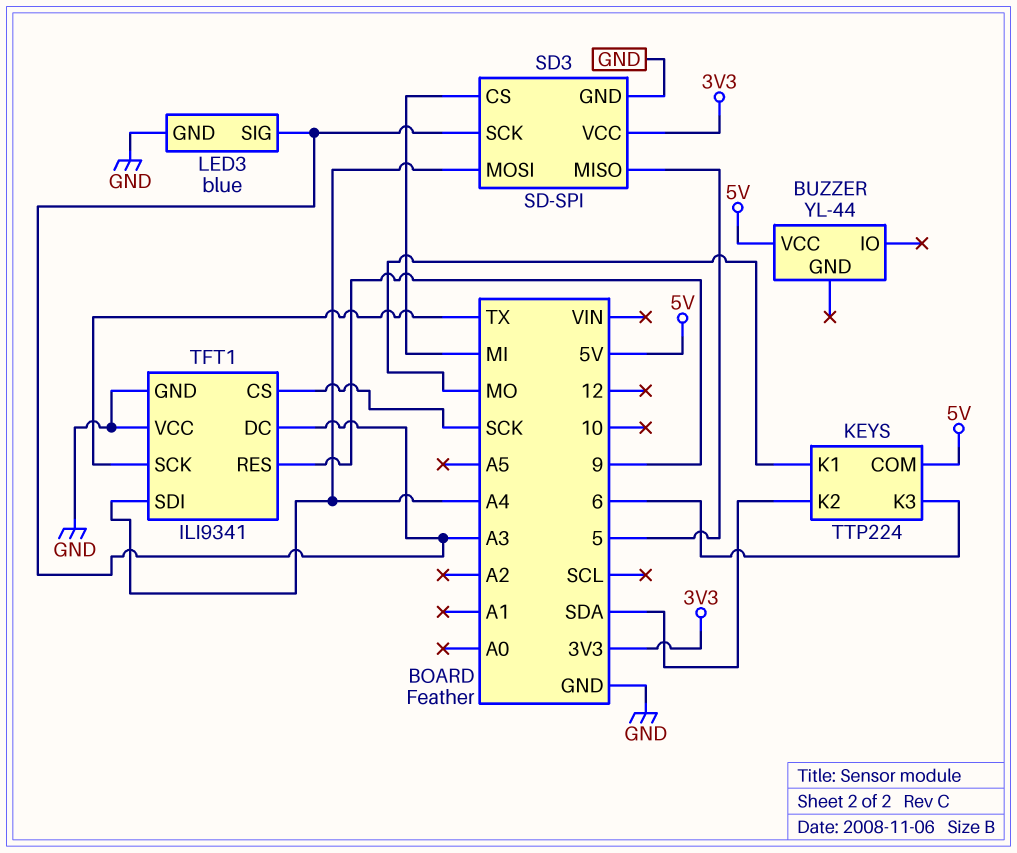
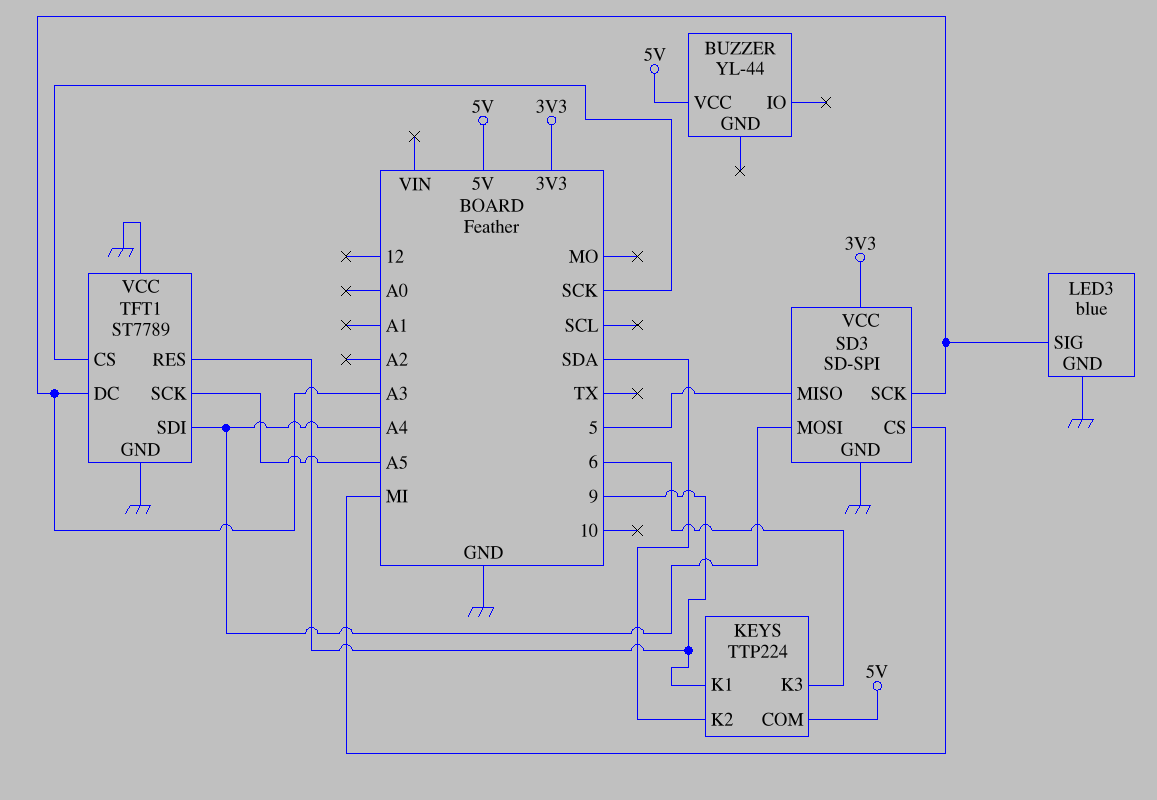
KEYS pin K1: MO -> 9
TFT1: ILI9341 -> ST7789
TFT1 pin SCK: TX -> A5

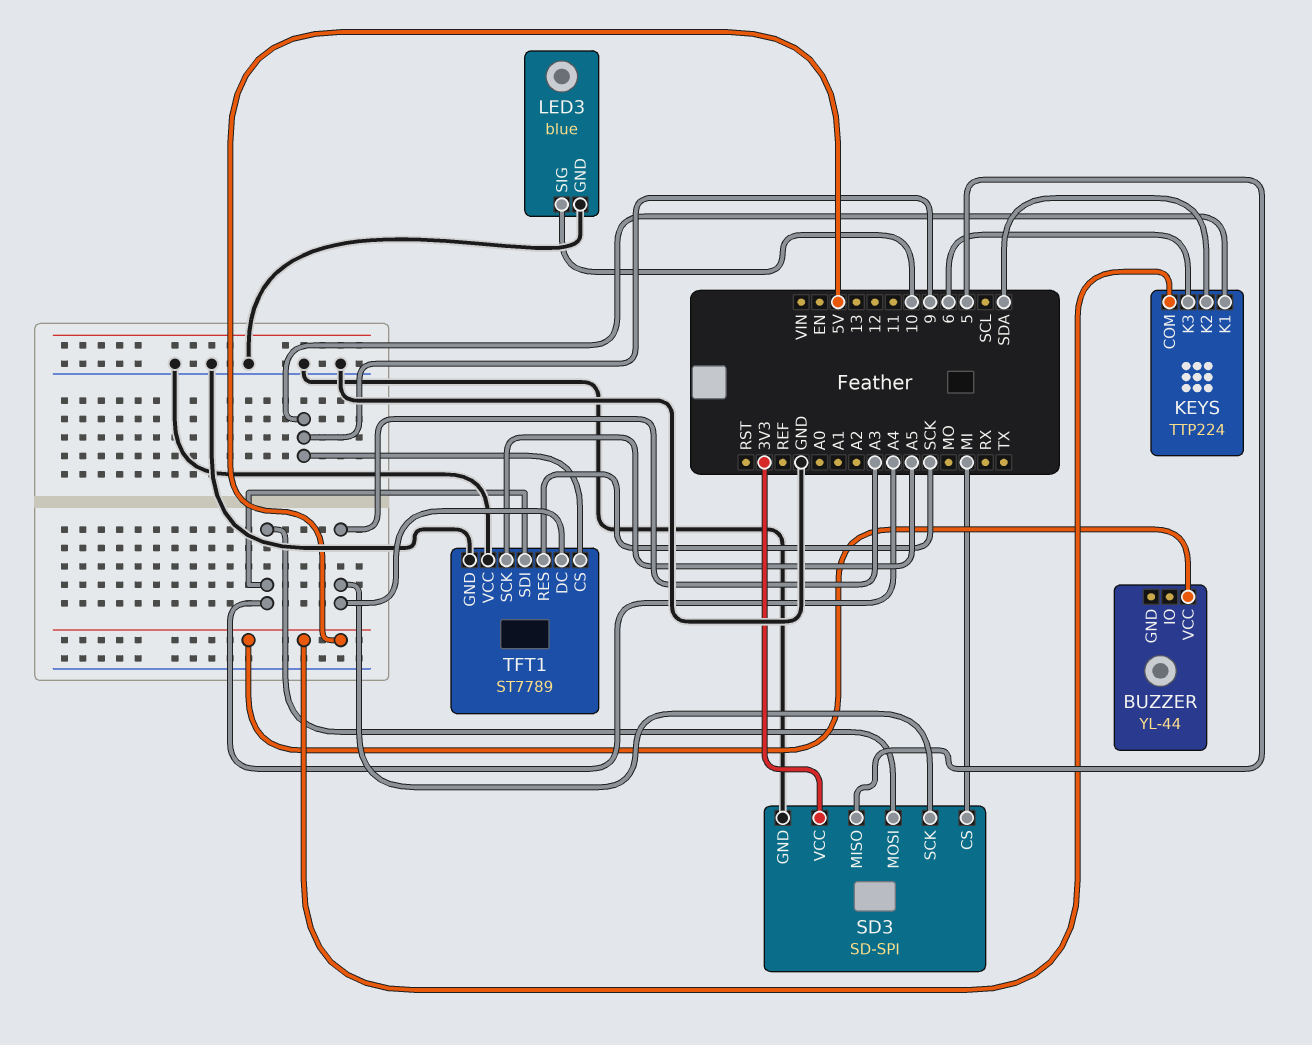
LED3 pin SIG: A3 -> 10
TFT1 pin CS: SCK -> 9
TFT1 pin RES: 9 -> SCK

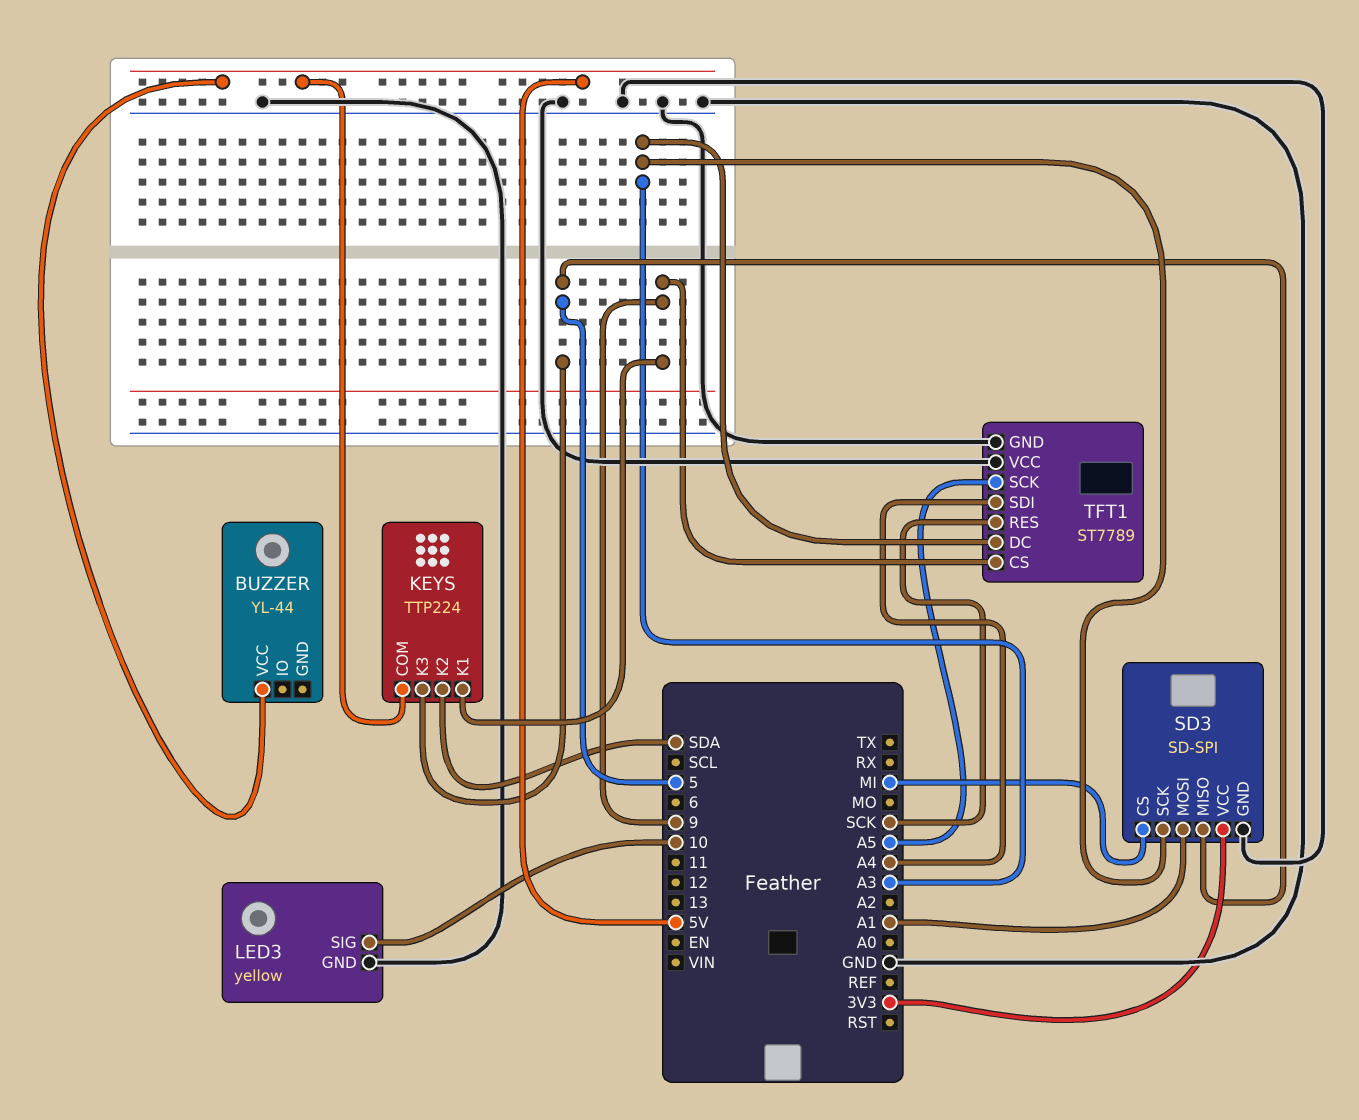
KEYS pin K3: 6 -> 5
LED3: blue -> yellow
SD3 pin MOSI: A4 -> A1

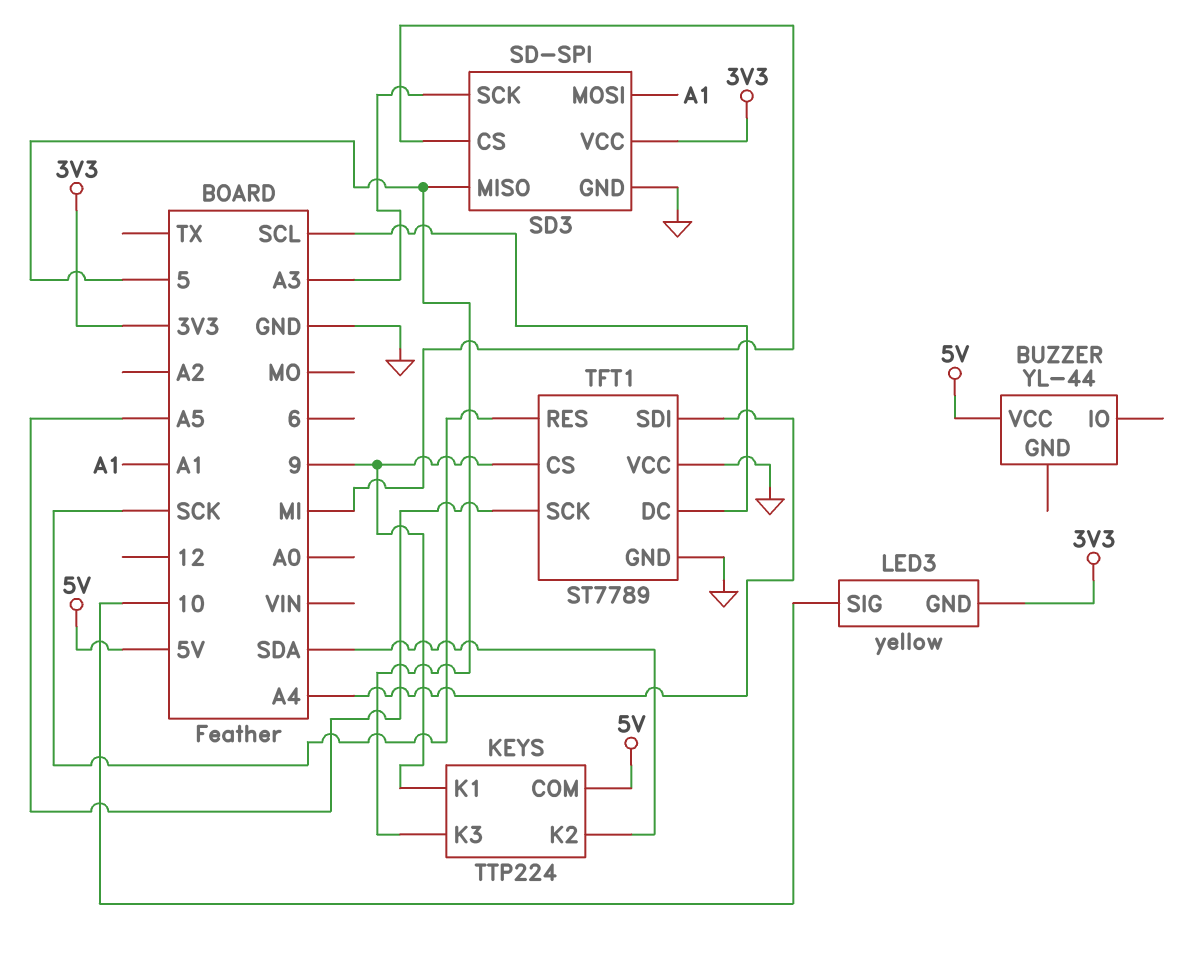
LED3 pin GND: GND -> 3V3
TFT1 pin DC: A3 -> SCL

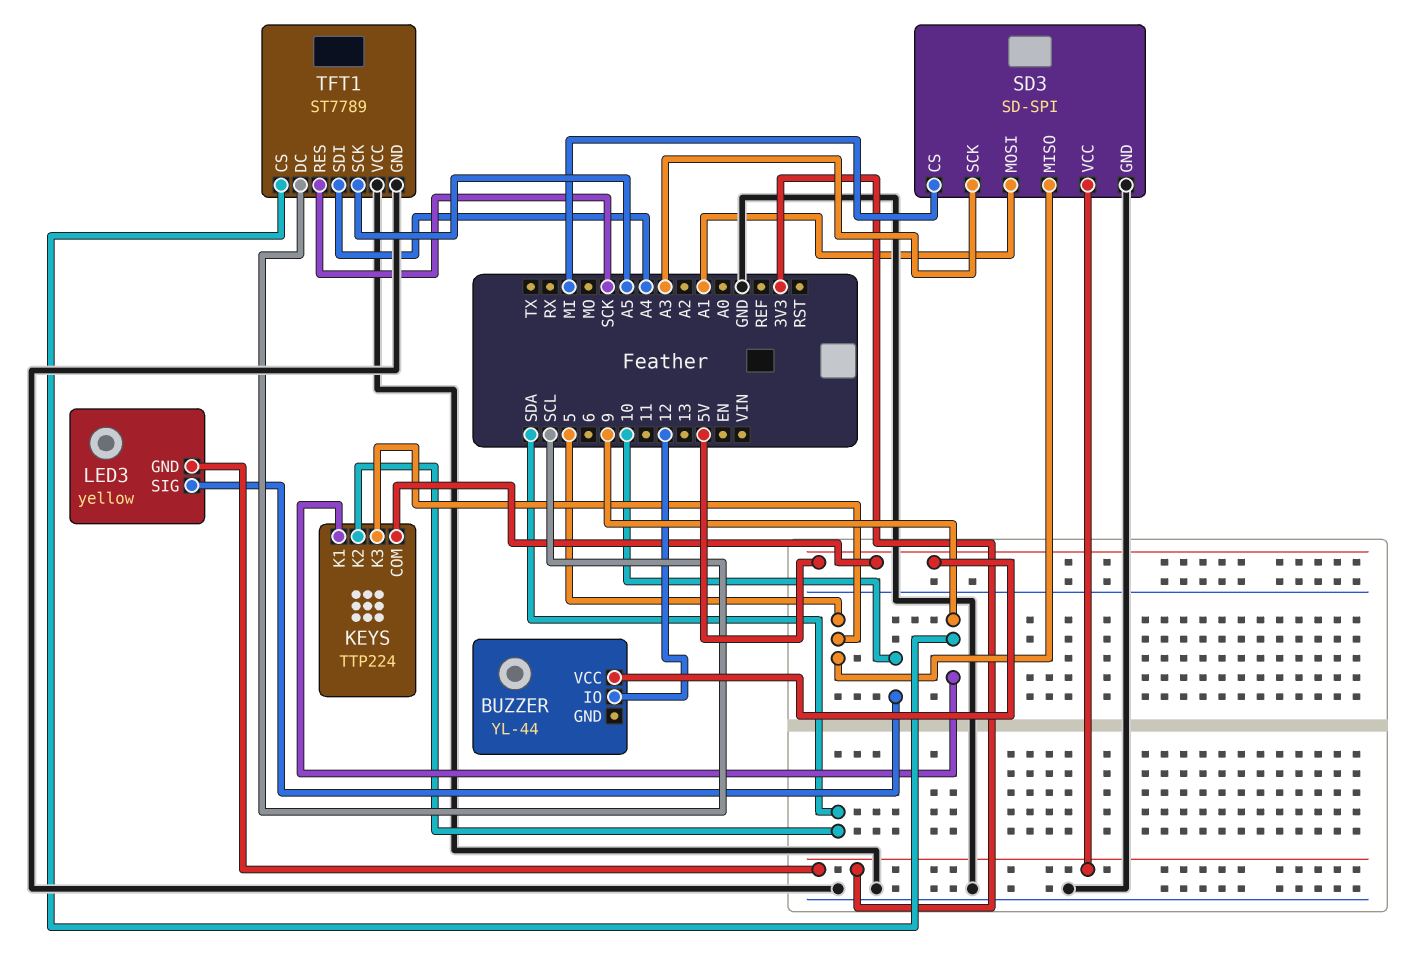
BUZZER pin IO: none -> 12

